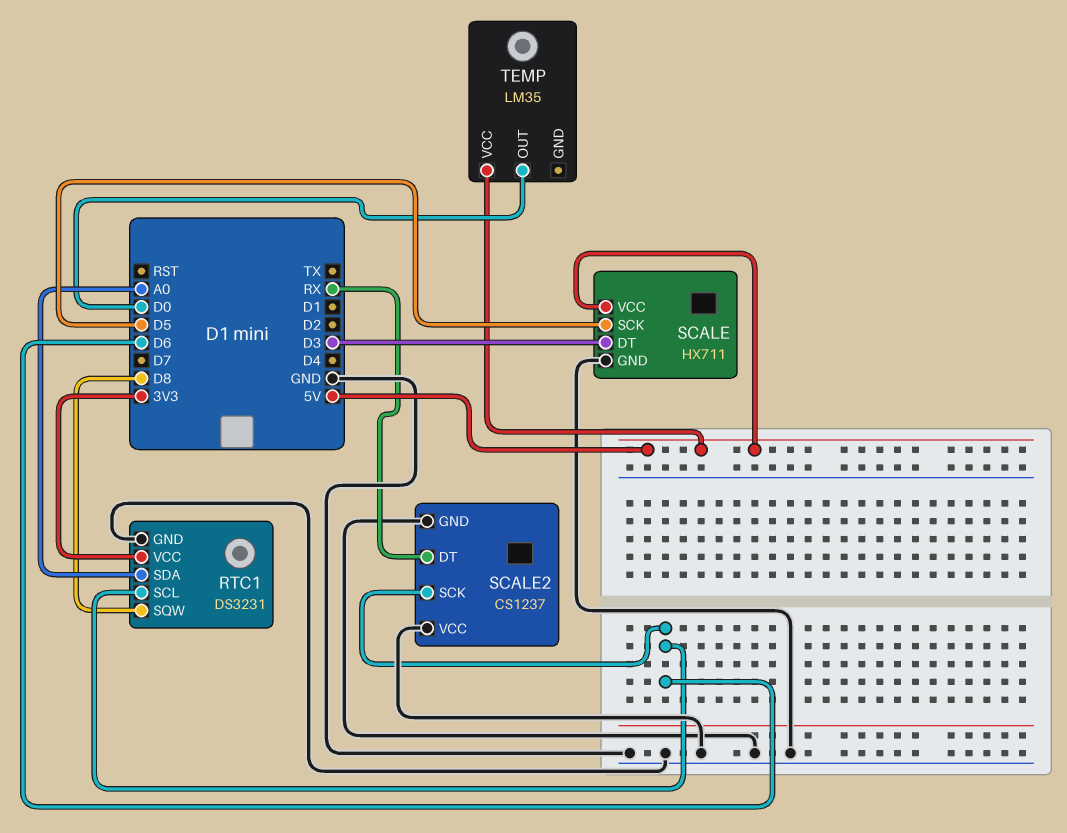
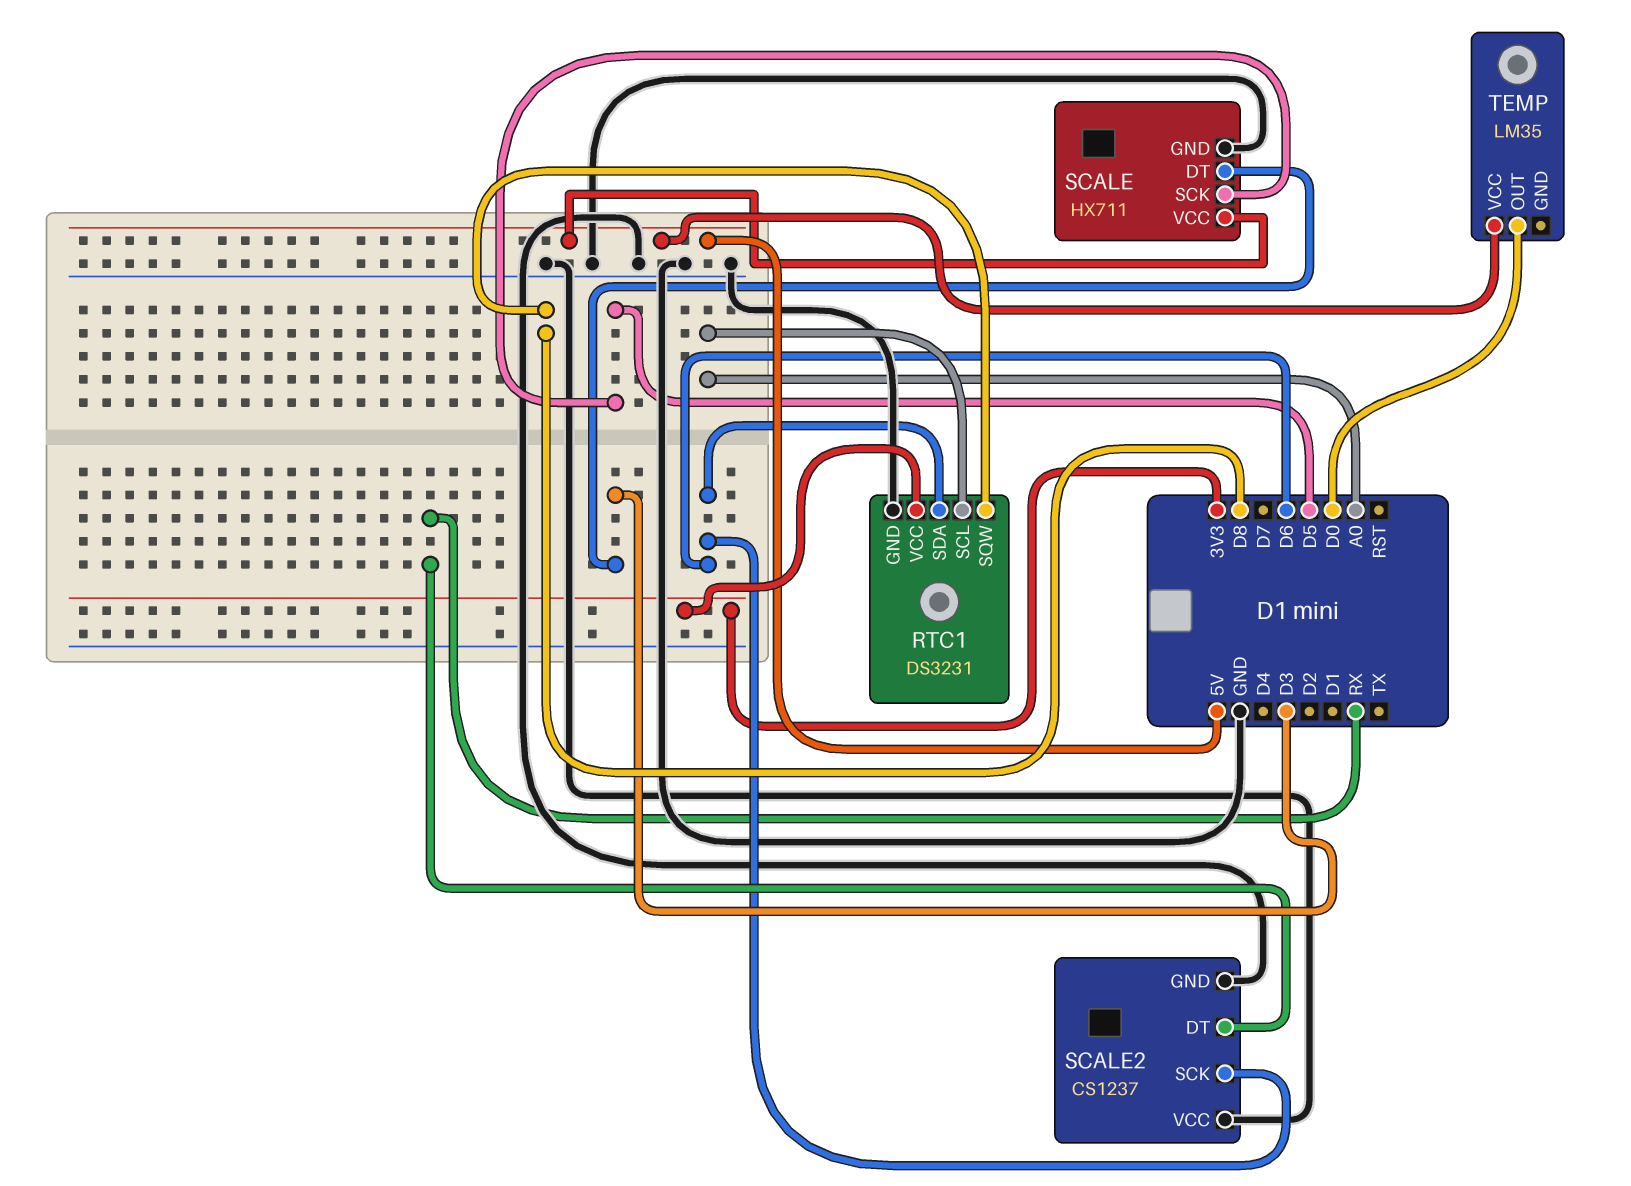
RTC1 pin SCL: D6 -> A0
RTC1 pin SDA: A0 -> D6

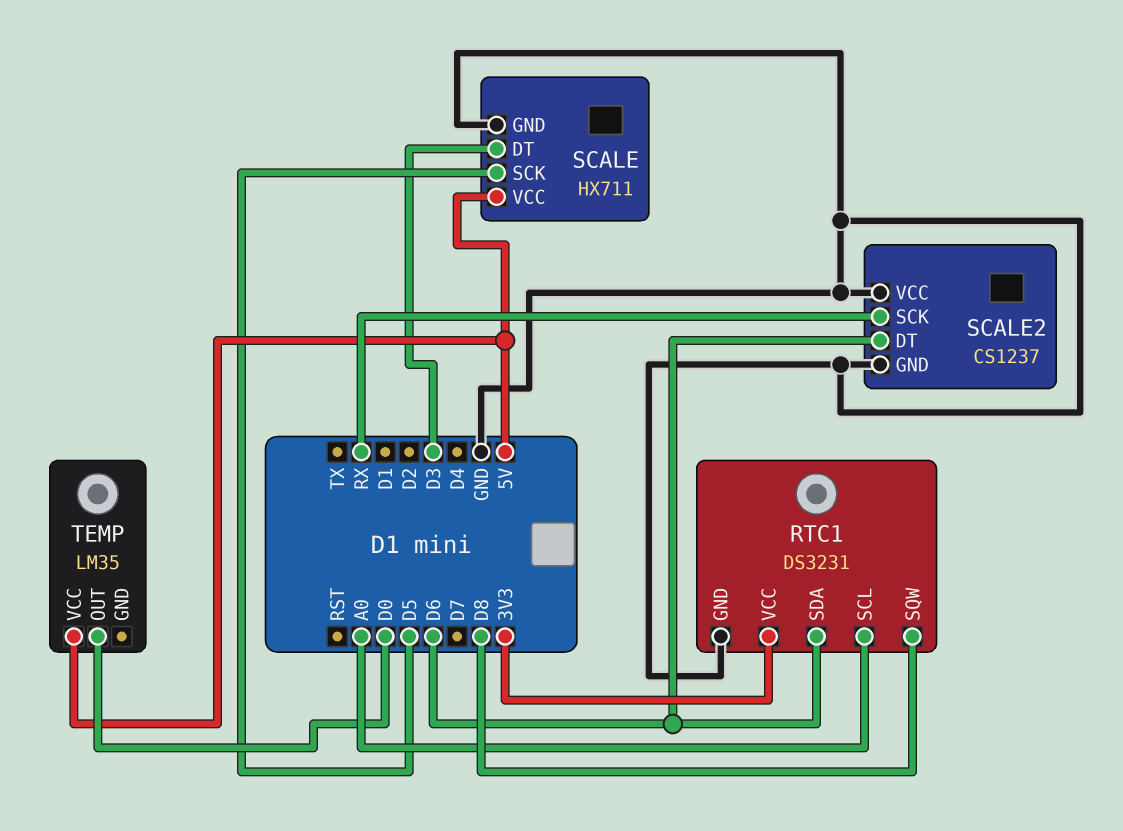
SCALE2 pin DT: RX -> D6
SCALE2 pin SCK: D6 -> RX

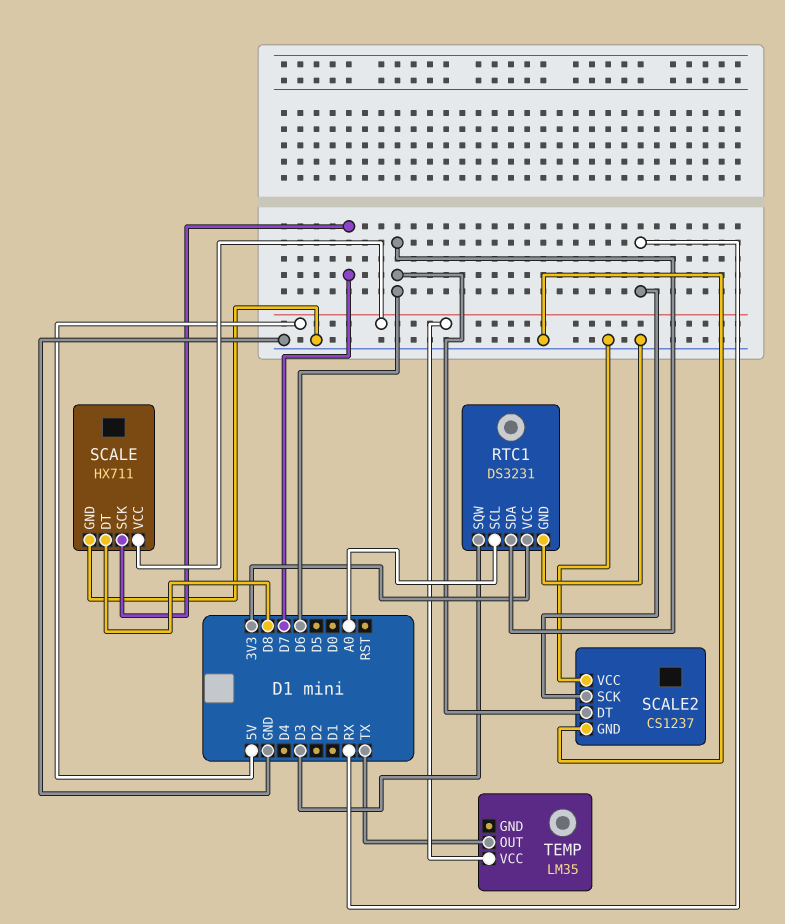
RTC1 pin SQW: D8 -> D3
SCALE pin DT: D3 -> D8
SCALE pin SCK: D5 -> D7
TEMP pin OUT: D0 -> TX

